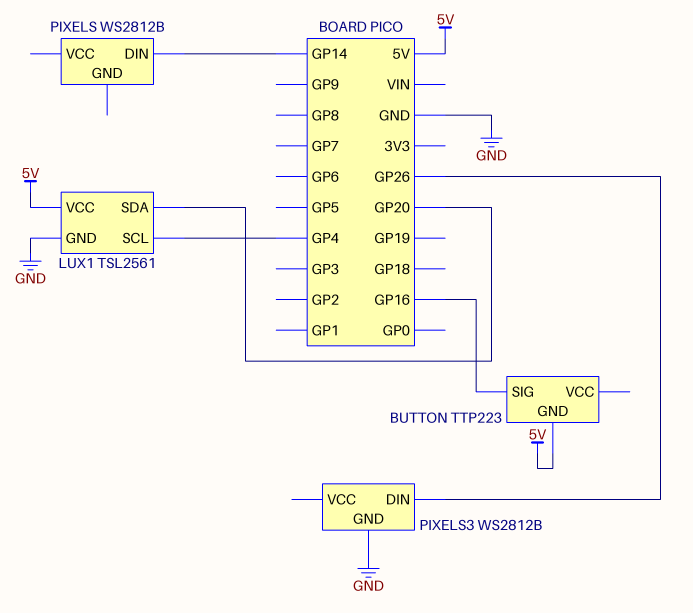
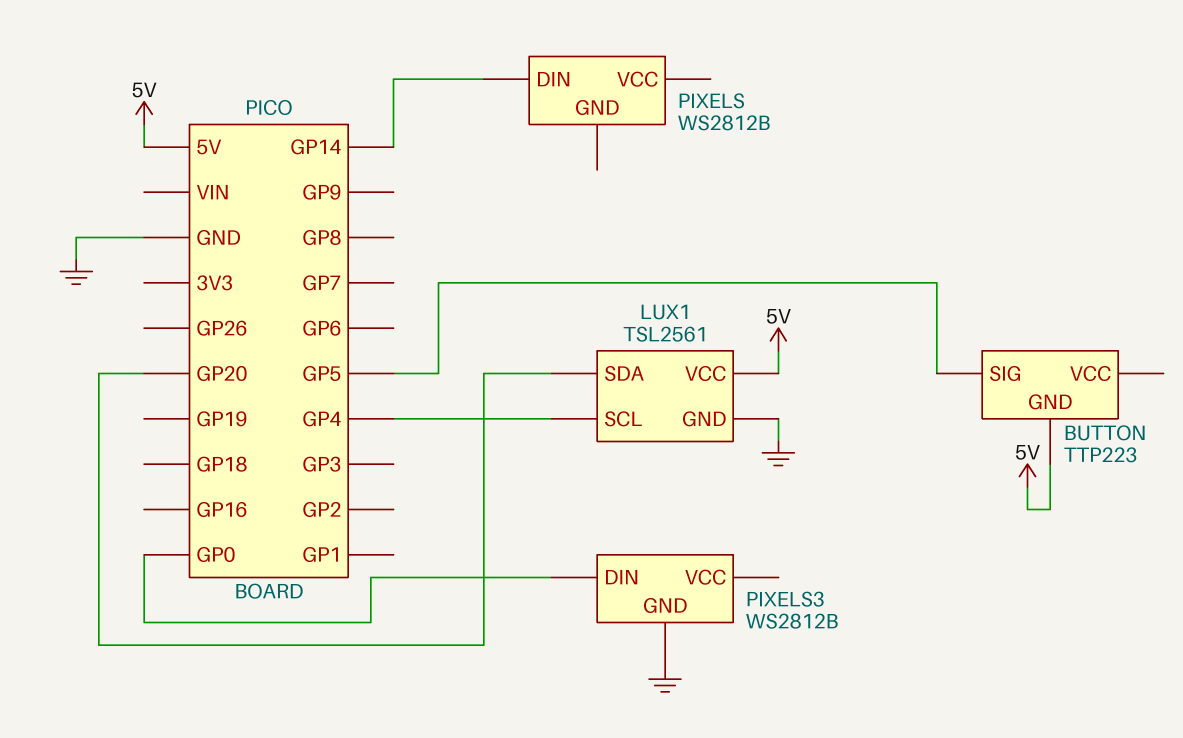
BUTTON pin SIG: GP16 -> GP5
PIXELS3 pin DIN: GP26 -> GP0

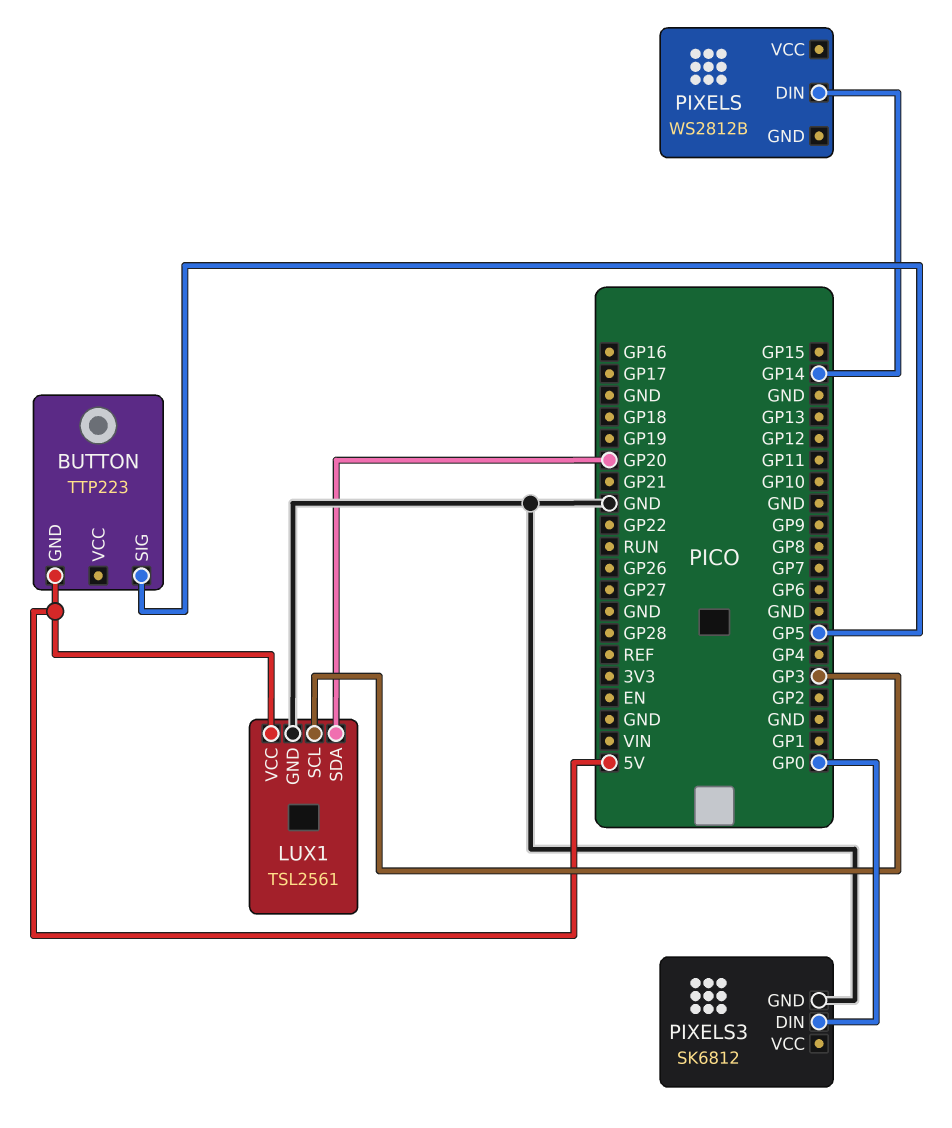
LUX1 pin SCL: GP4 -> GP3
PIXELS3: WS2812B -> SK6812

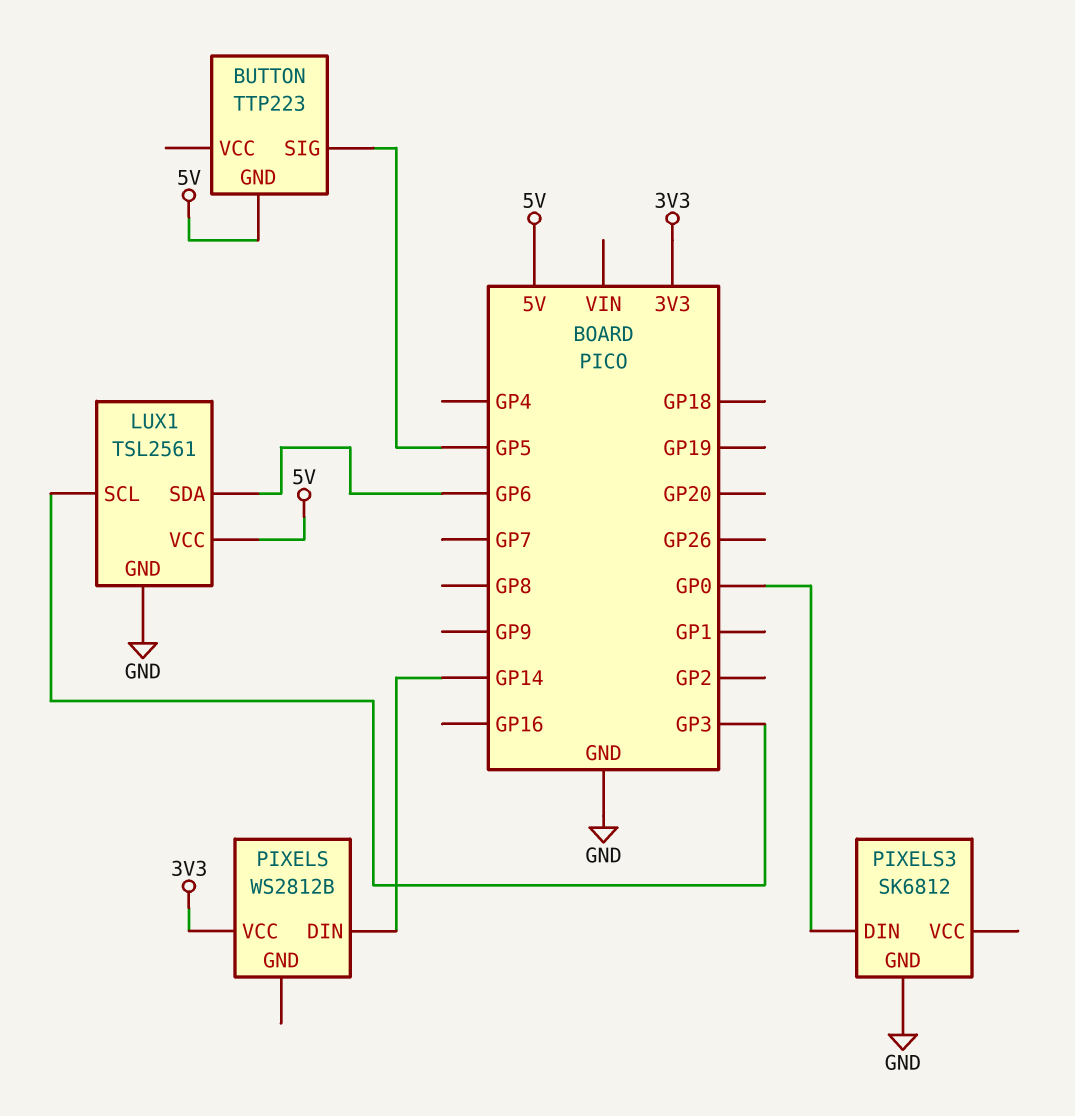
LUX1 pin SDA: GP20 -> GP6
PIXELS pin VCC: none -> 3V3

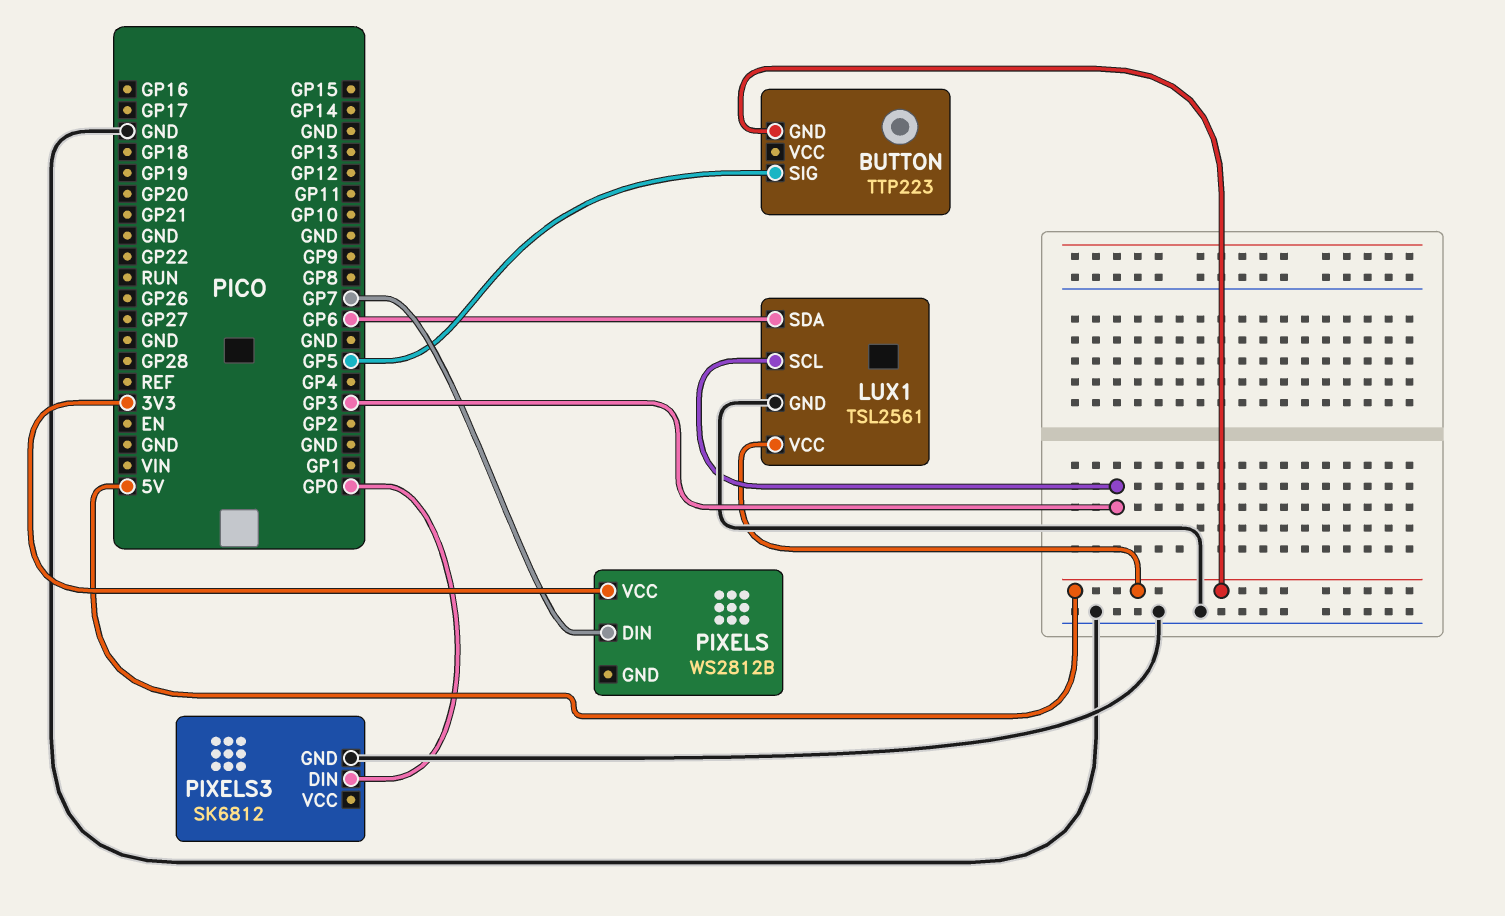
PIXELS pin DIN: GP14 -> GP7

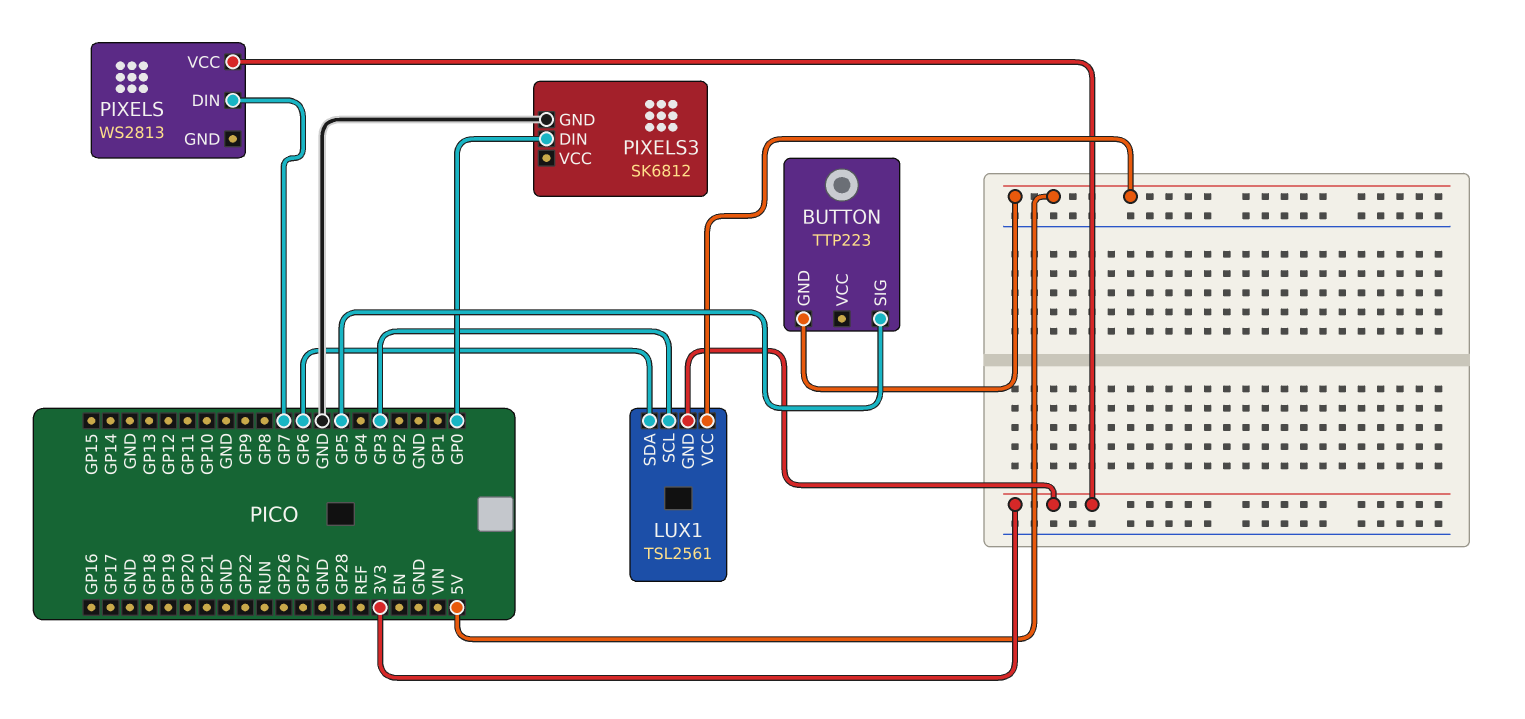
LUX1 pin GND: GND -> 3V3
PIXELS: WS2812B -> WS2813

